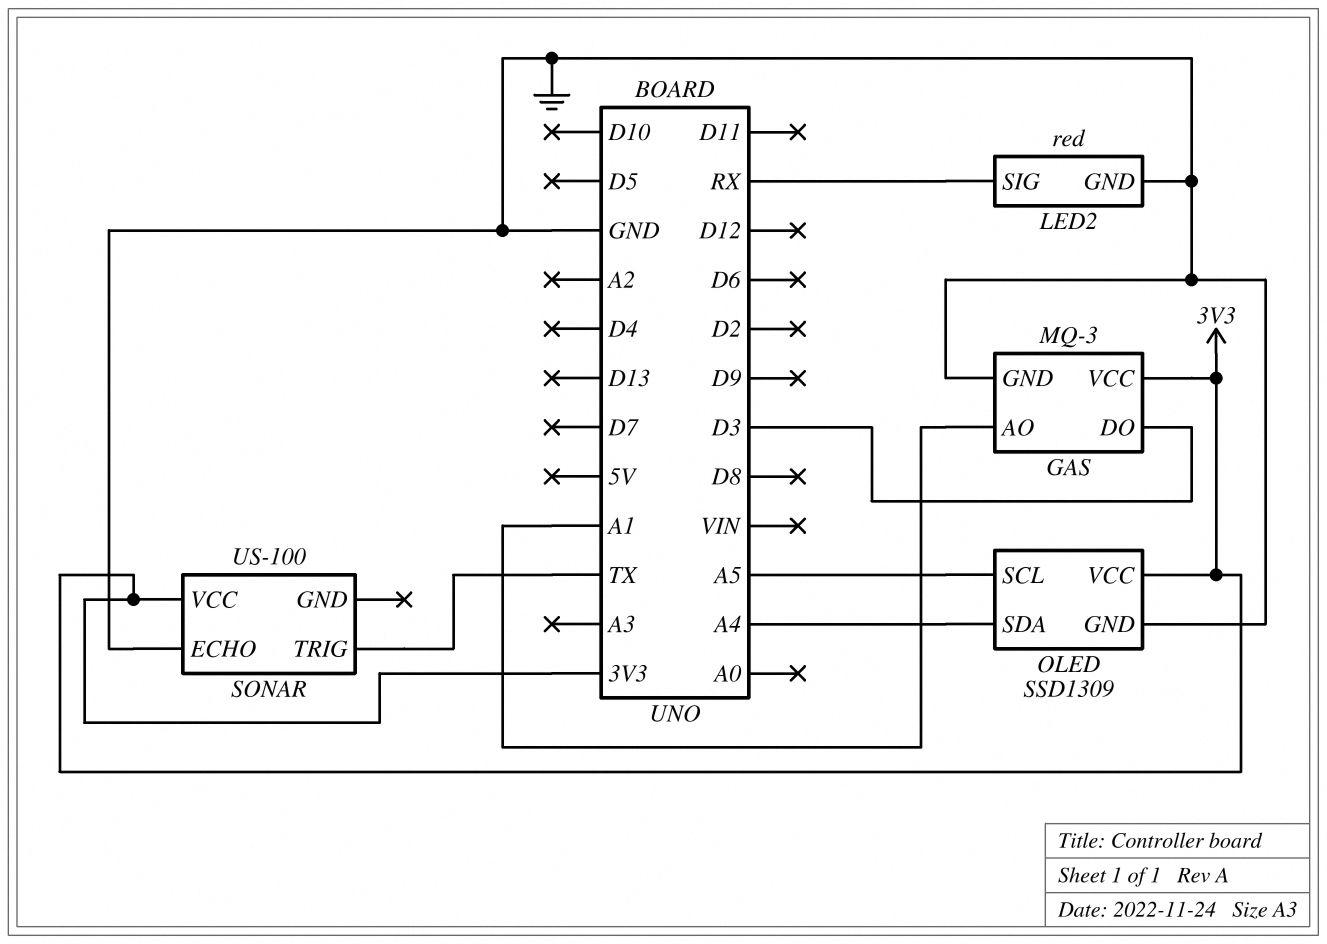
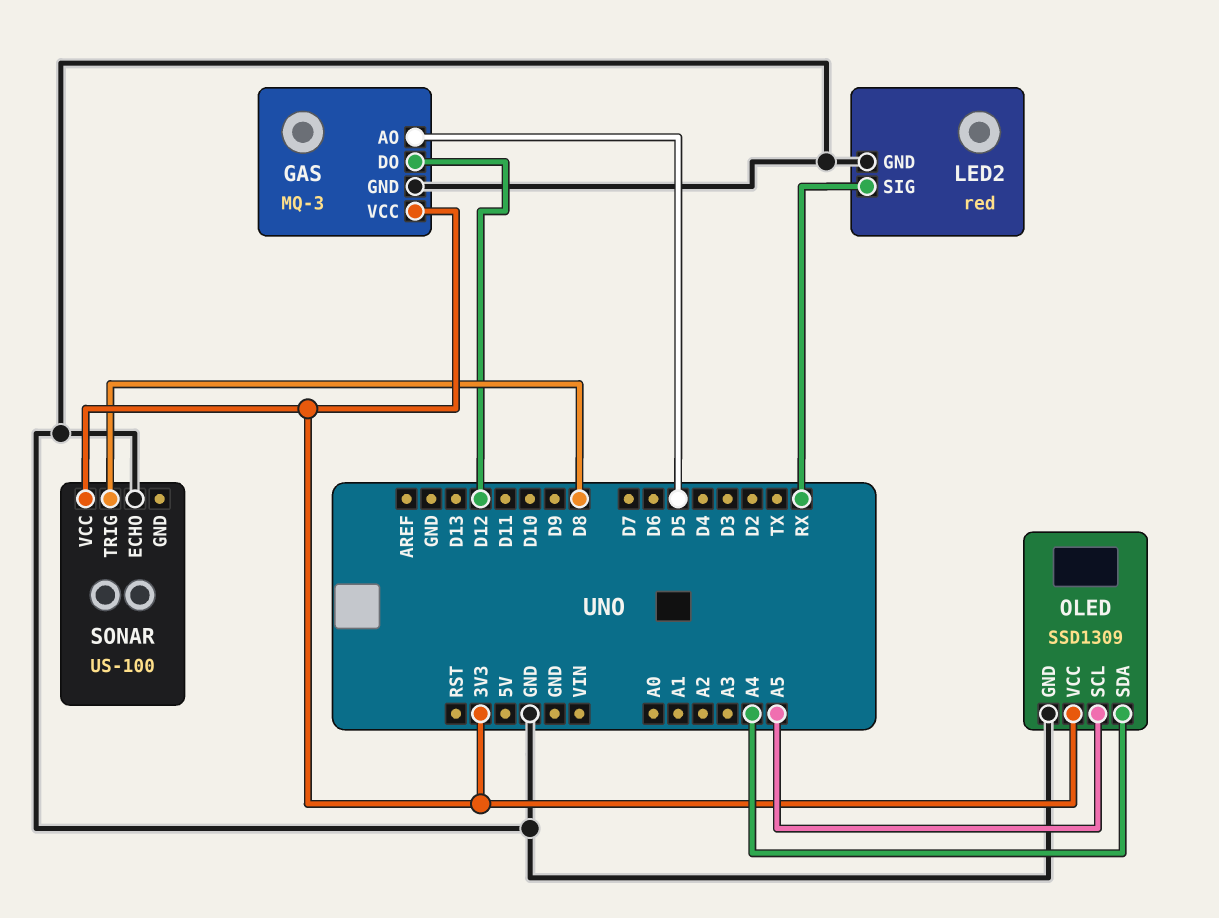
GAS pin AO: A1 -> D5
GAS pin DO: D3 -> D12
SONAR pin TRIG: TX -> D8

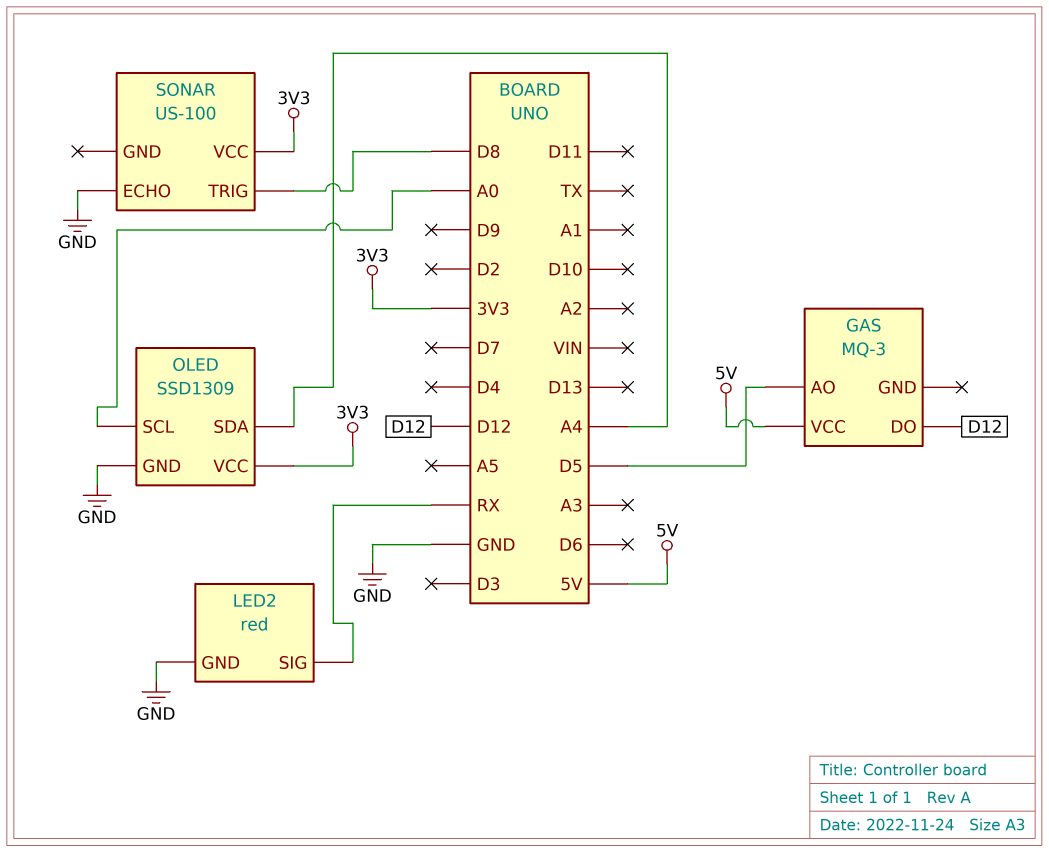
GAS pin GND: GND -> none
GAS pin VCC: 3V3 -> 5V
OLED pin SCL: A5 -> A0

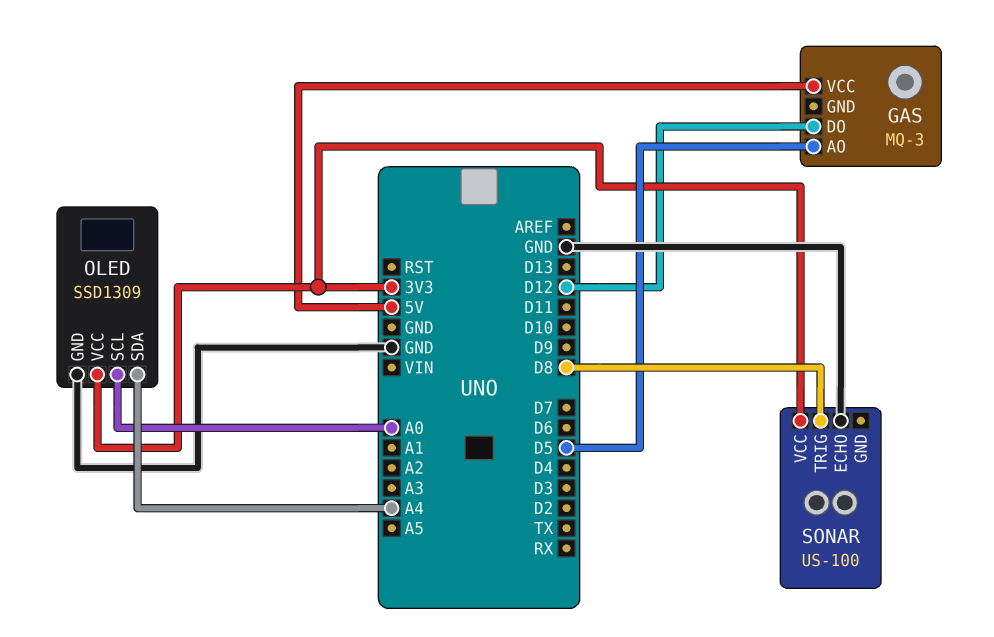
LED2: red -> none
LED2 pin GND: GND -> none
LED2 pin SIG: RX -> none

